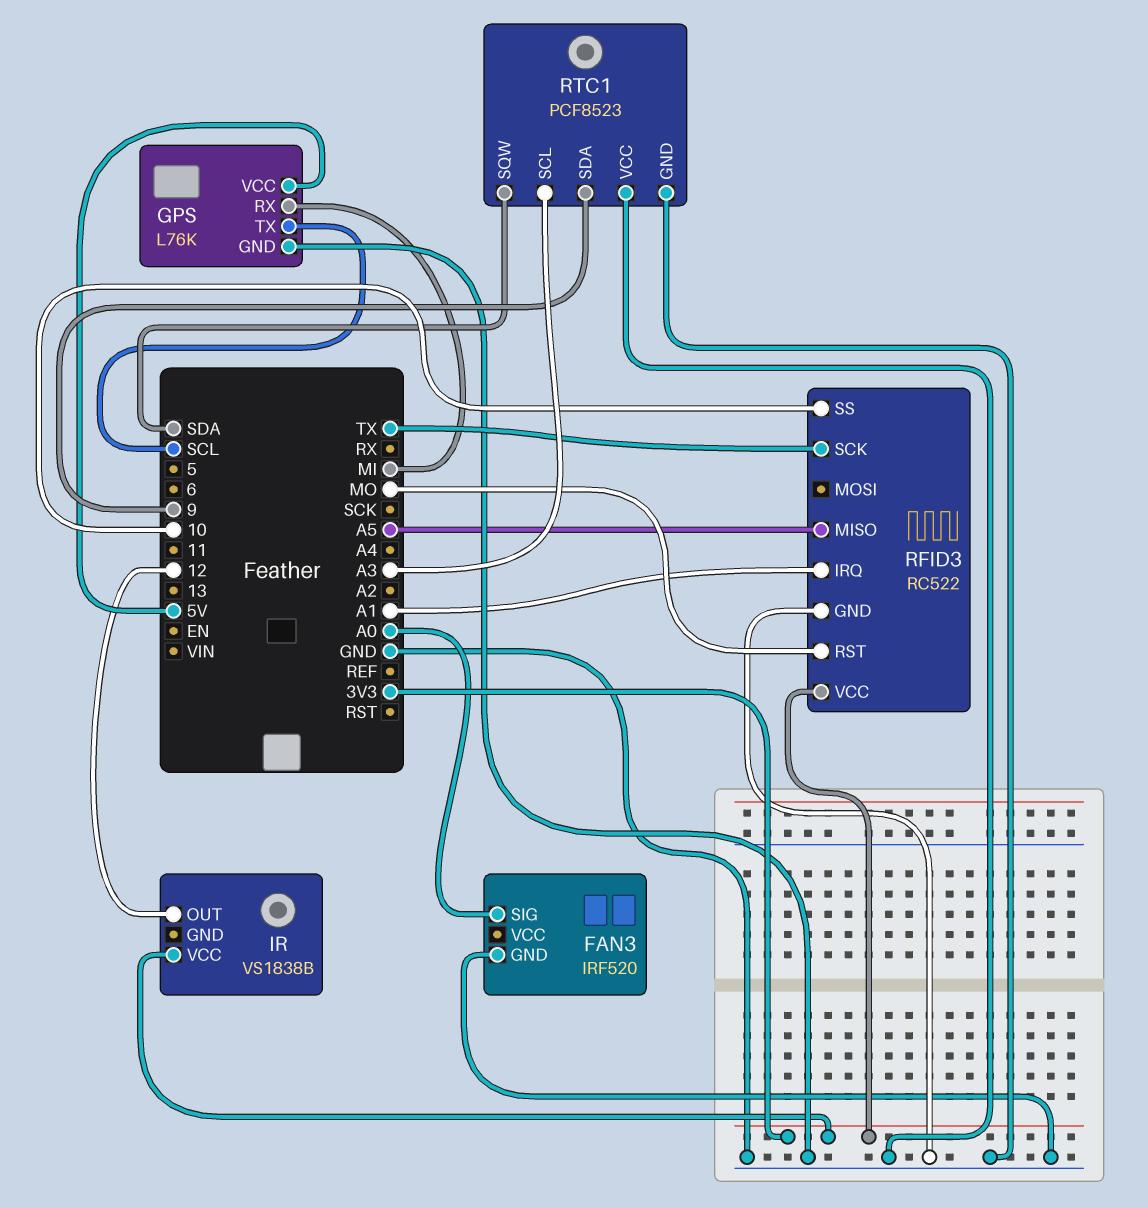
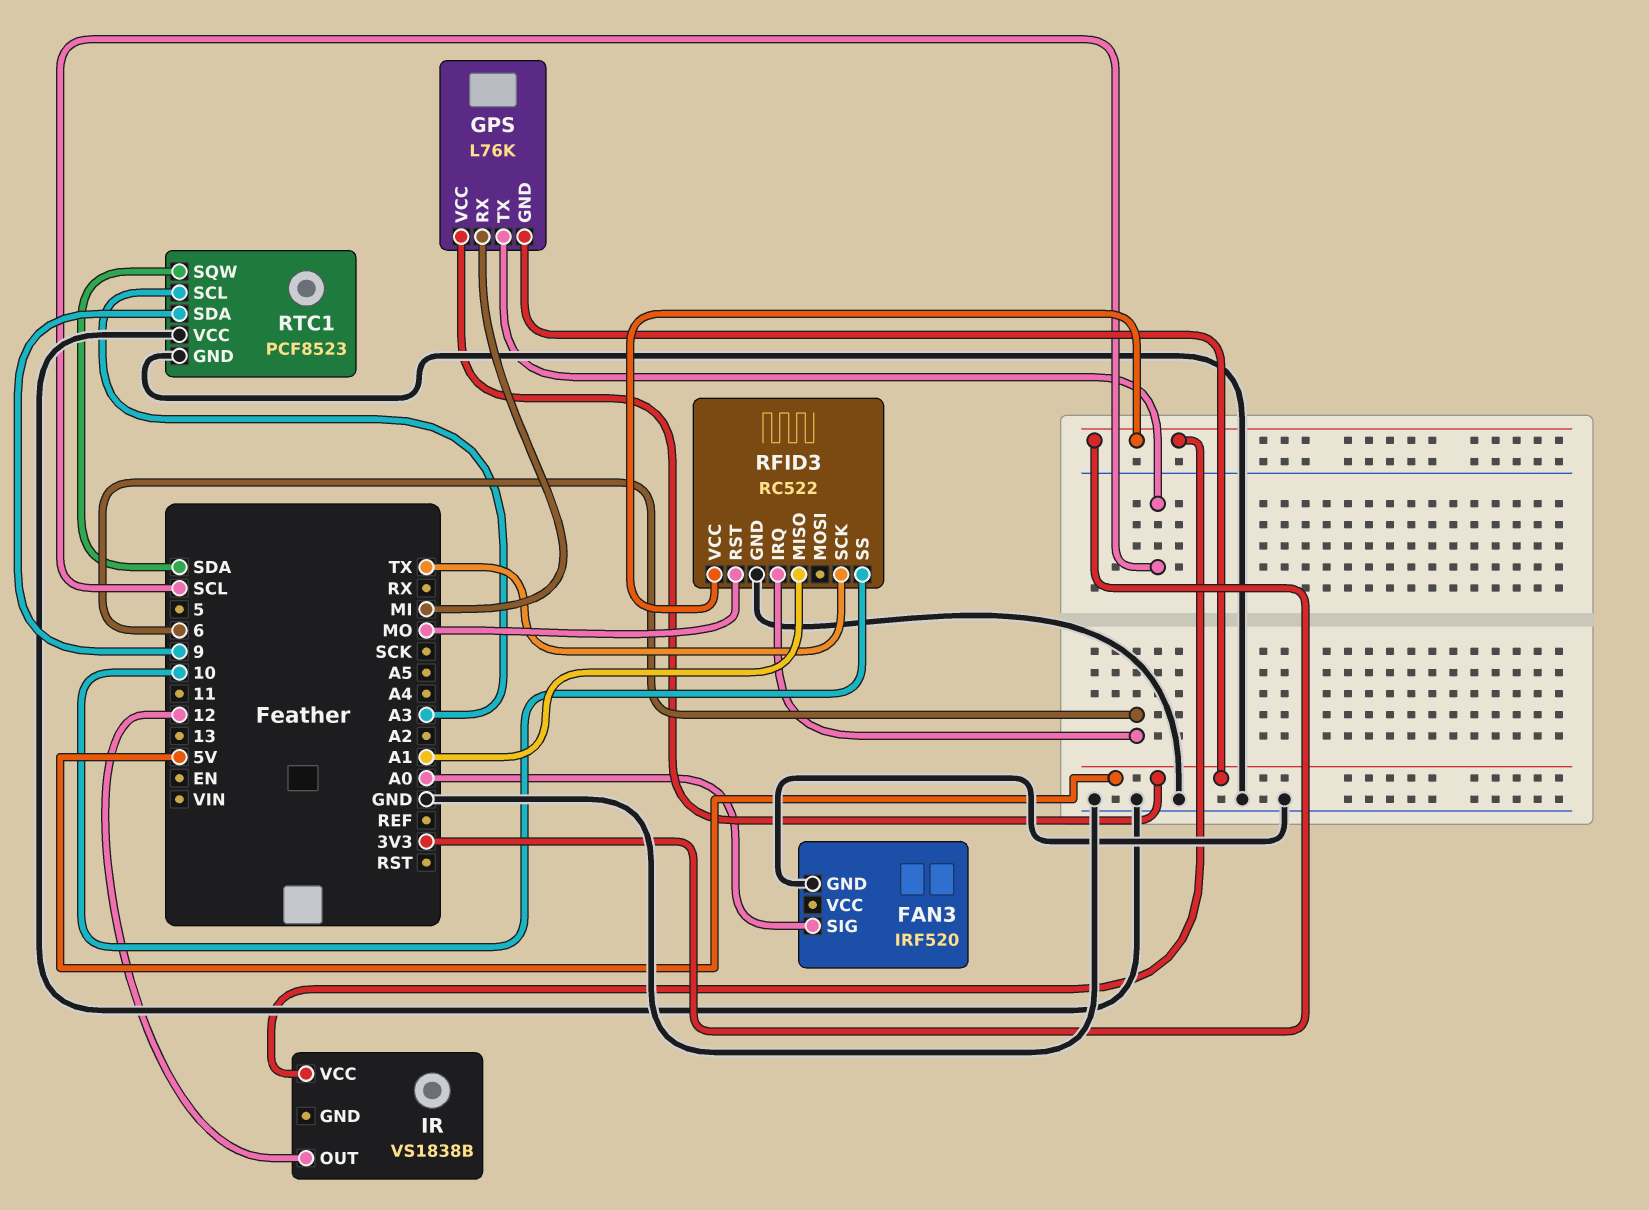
GPS pin GND: GND -> 5V
RFID3 pin IRQ: A1 -> 6
RFID3 pin MISO: A5 -> A1

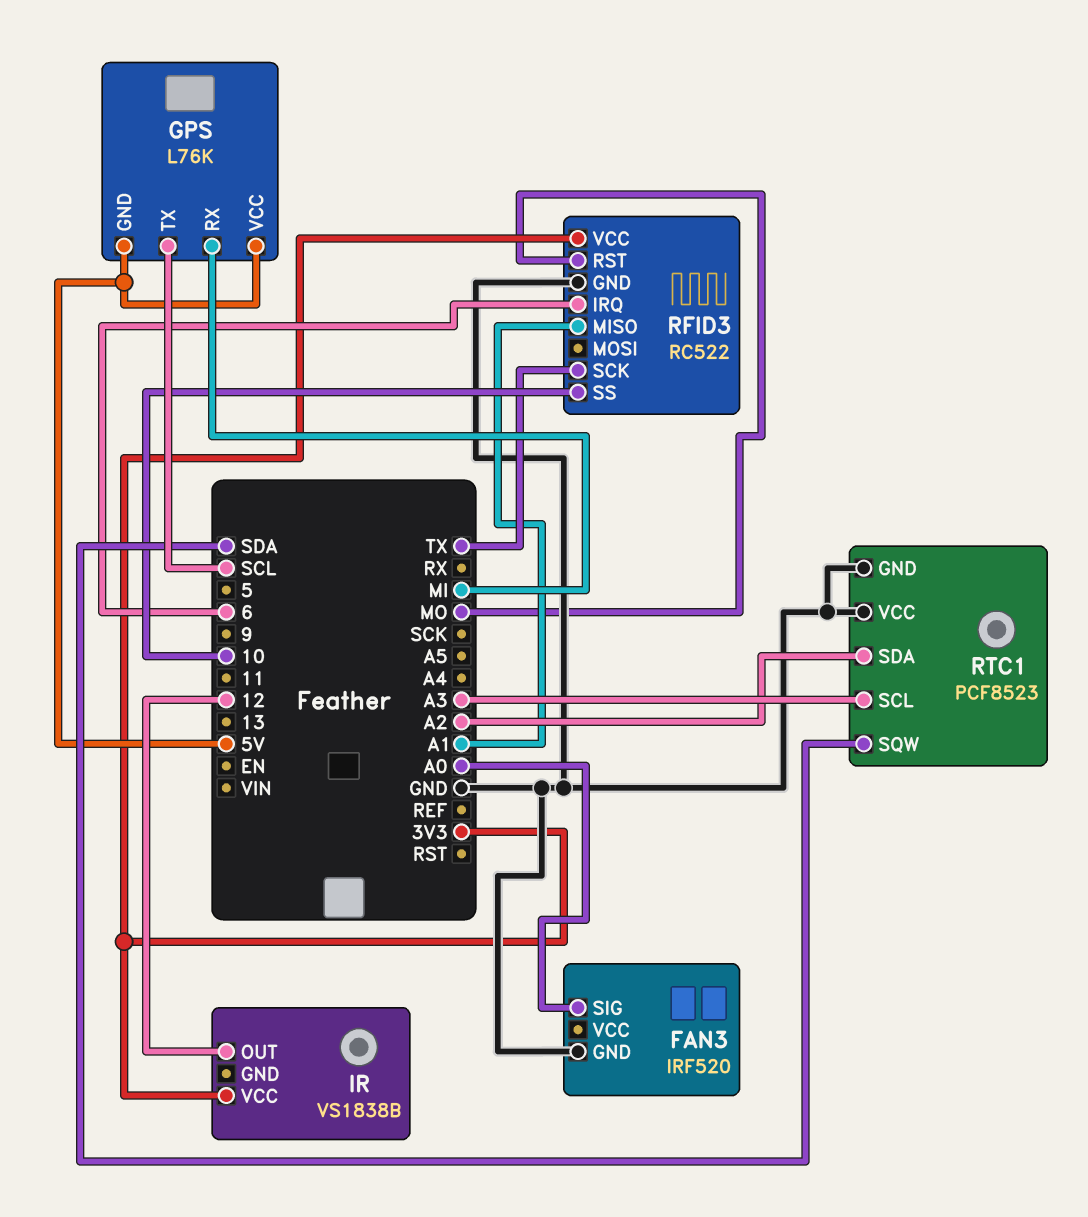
RTC1 pin SDA: 9 -> A2

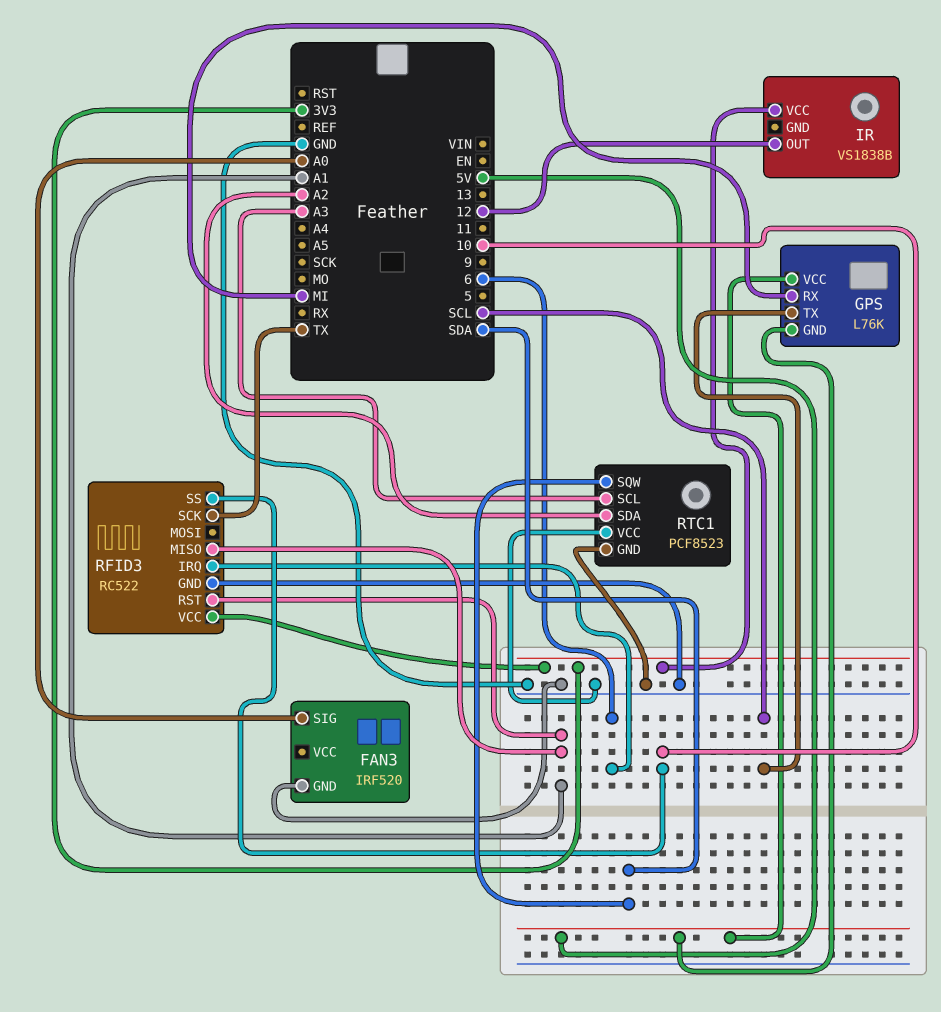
RFID3 pin RST: MO -> A1

